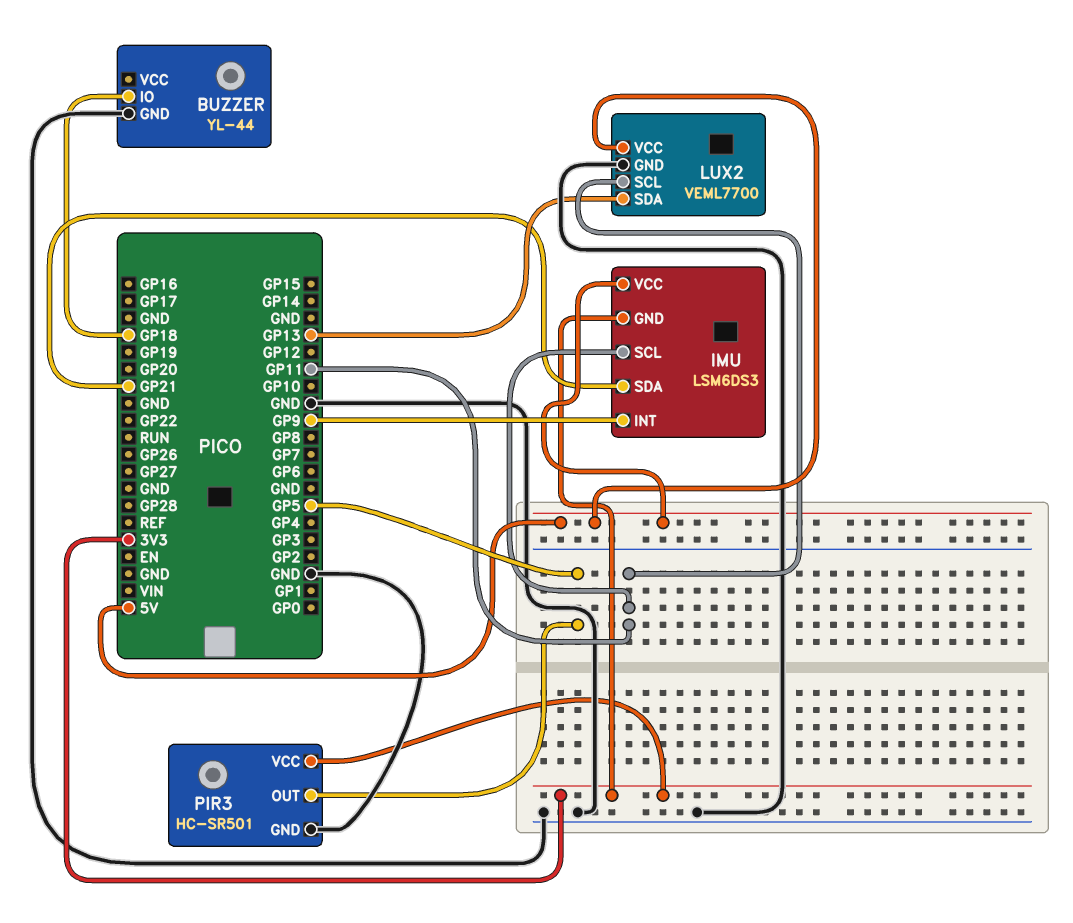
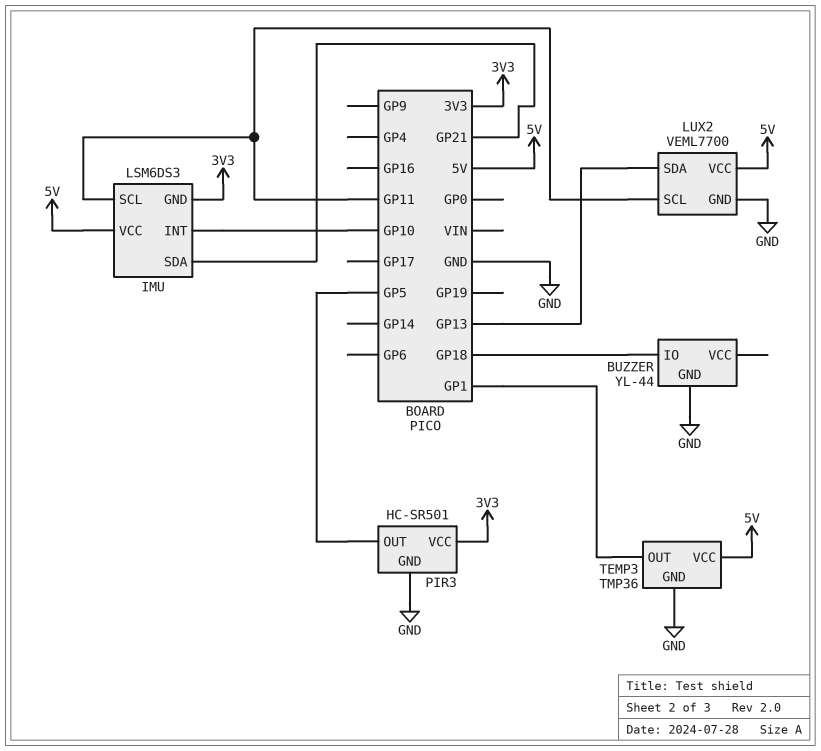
IMU pin INT: GP9 -> GP10
TEMP3: none -> TMP36
TEMP3 pin GND: none -> GND
TEMP3 pin OUT: none -> GP1
TEMP3 pin VCC: none -> 5V

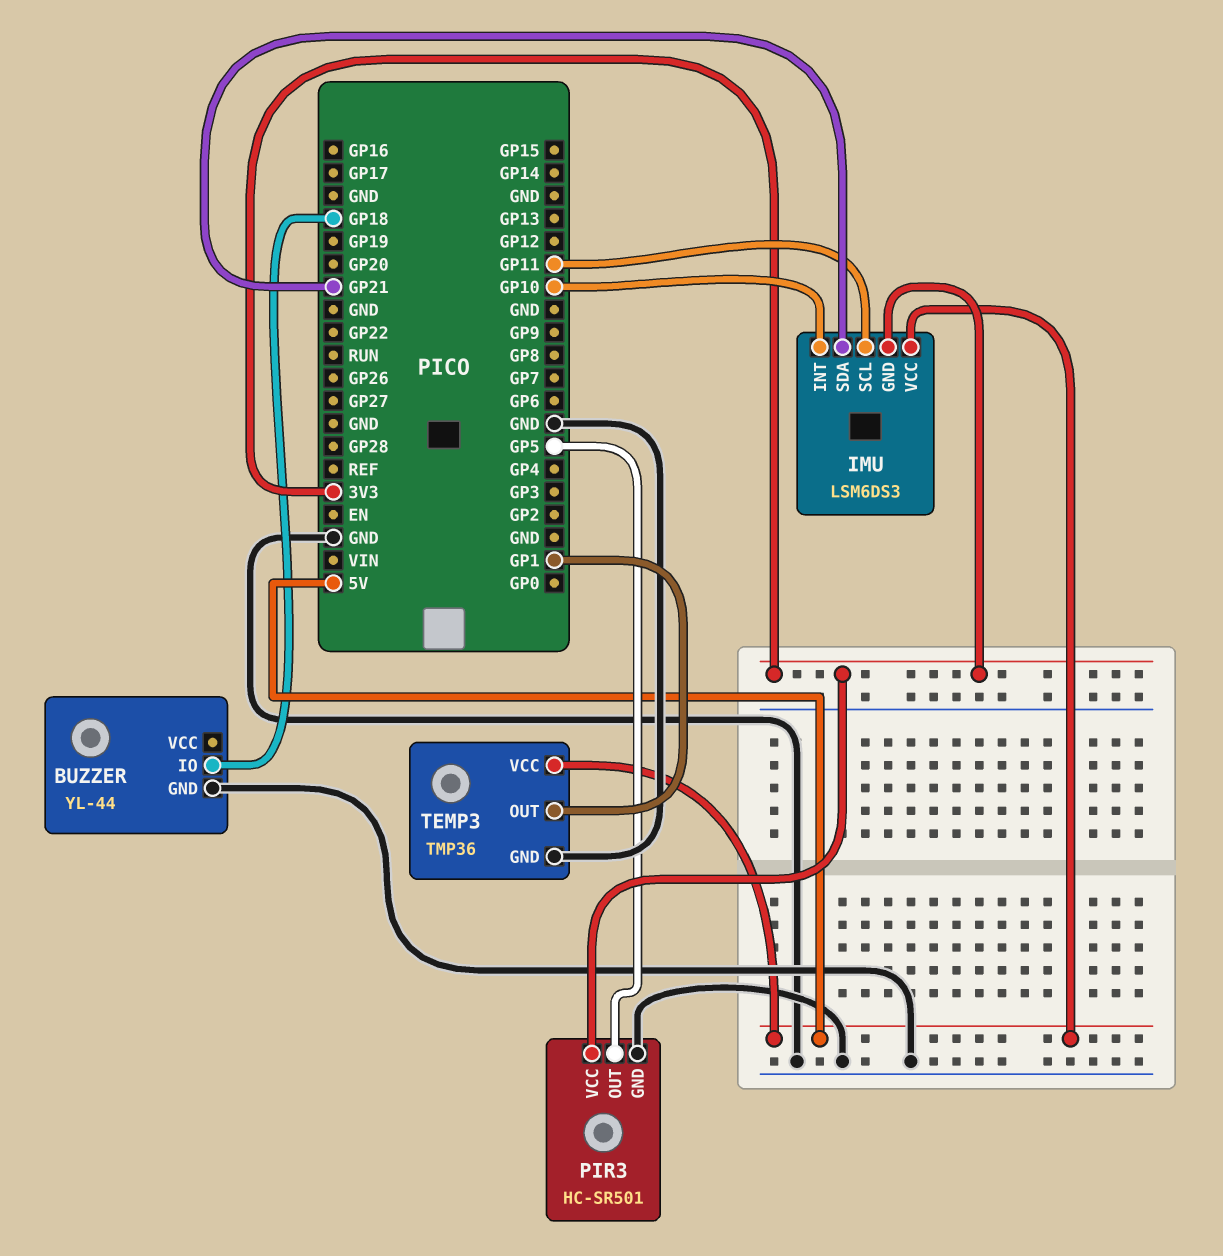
LUX2: VEML7700 -> none
LUX2 pin GND: GND -> none
LUX2 pin SCL: GP11 -> none
LUX2 pin SDA: GP13 -> none
LUX2 pin VCC: 5V -> none

